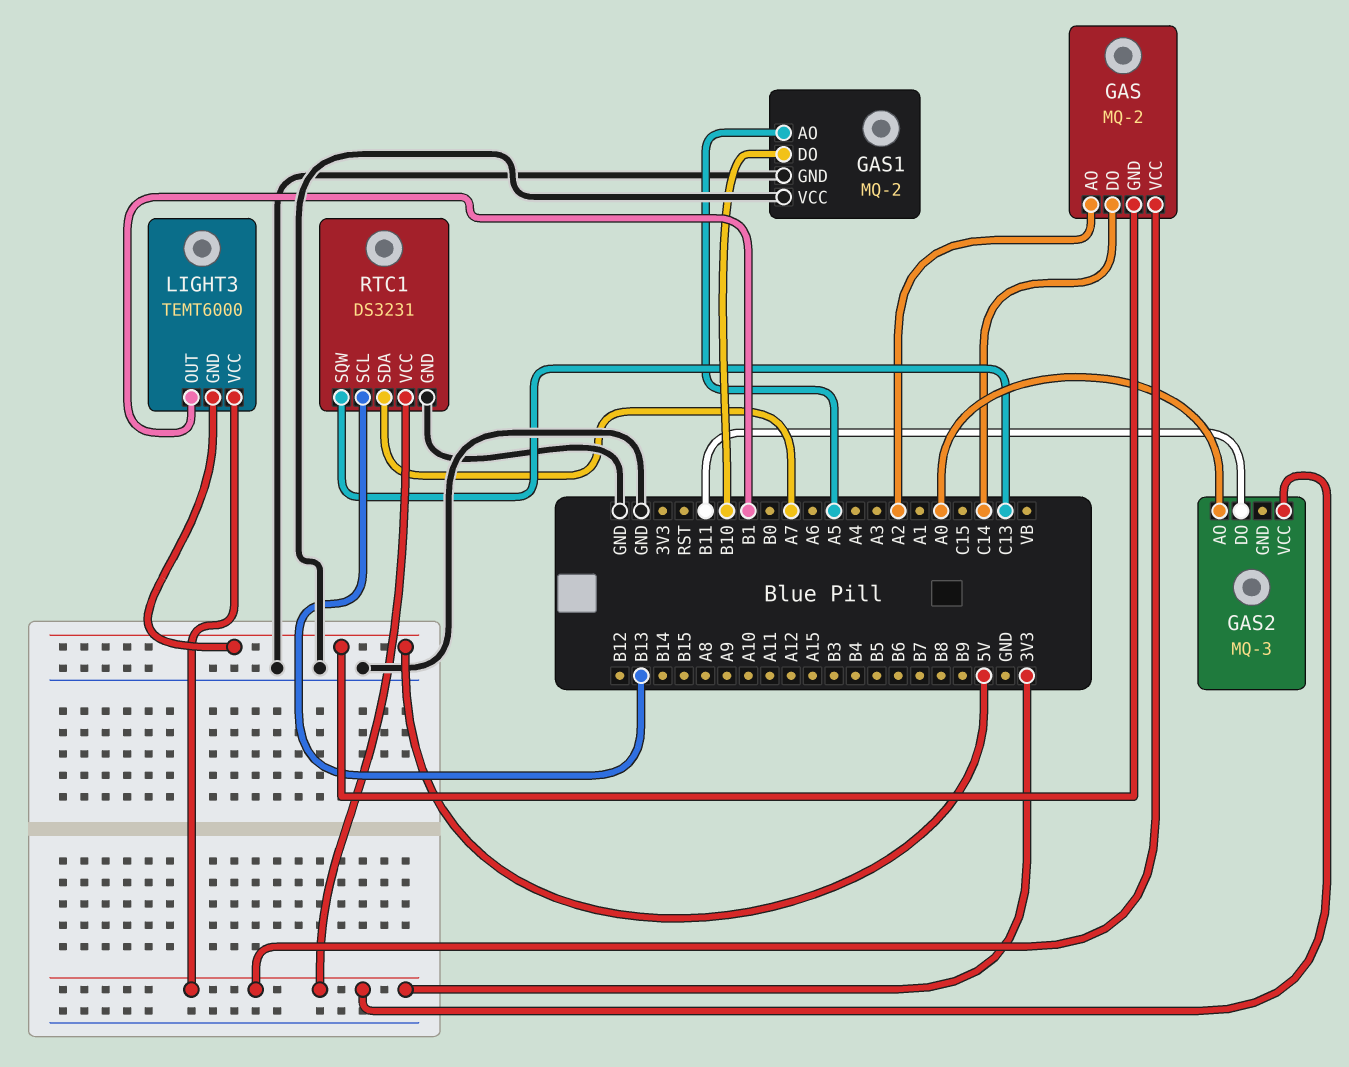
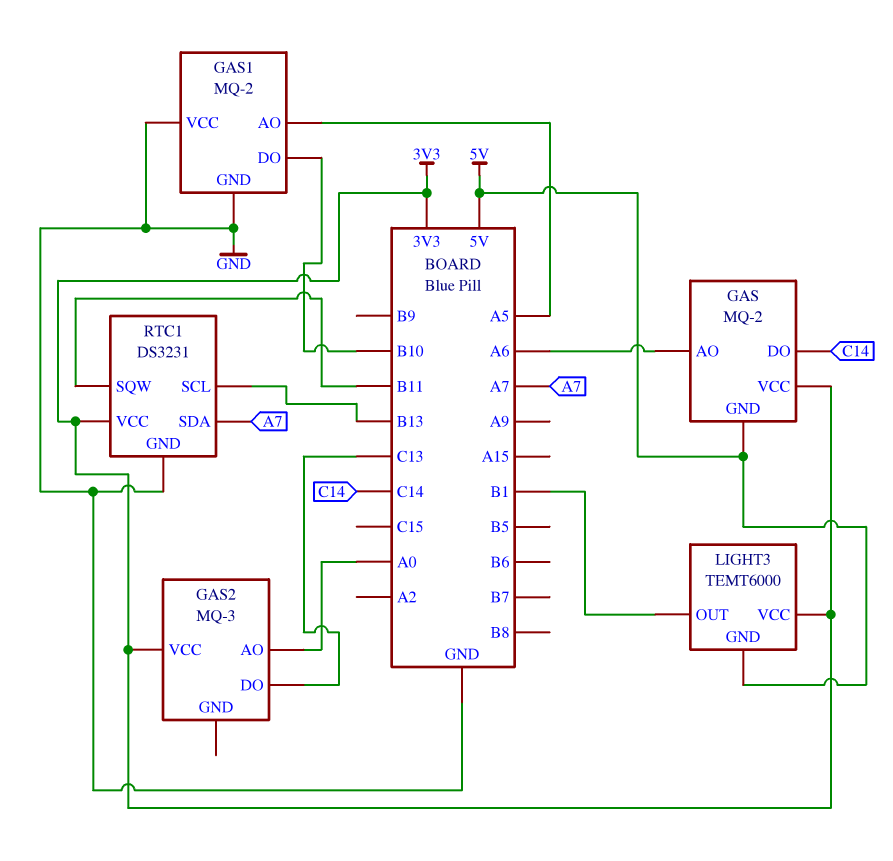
GAS pin AO: A2 -> A6
GAS2 pin DO: B11 -> C13
RTC1 pin SQW: C13 -> B11

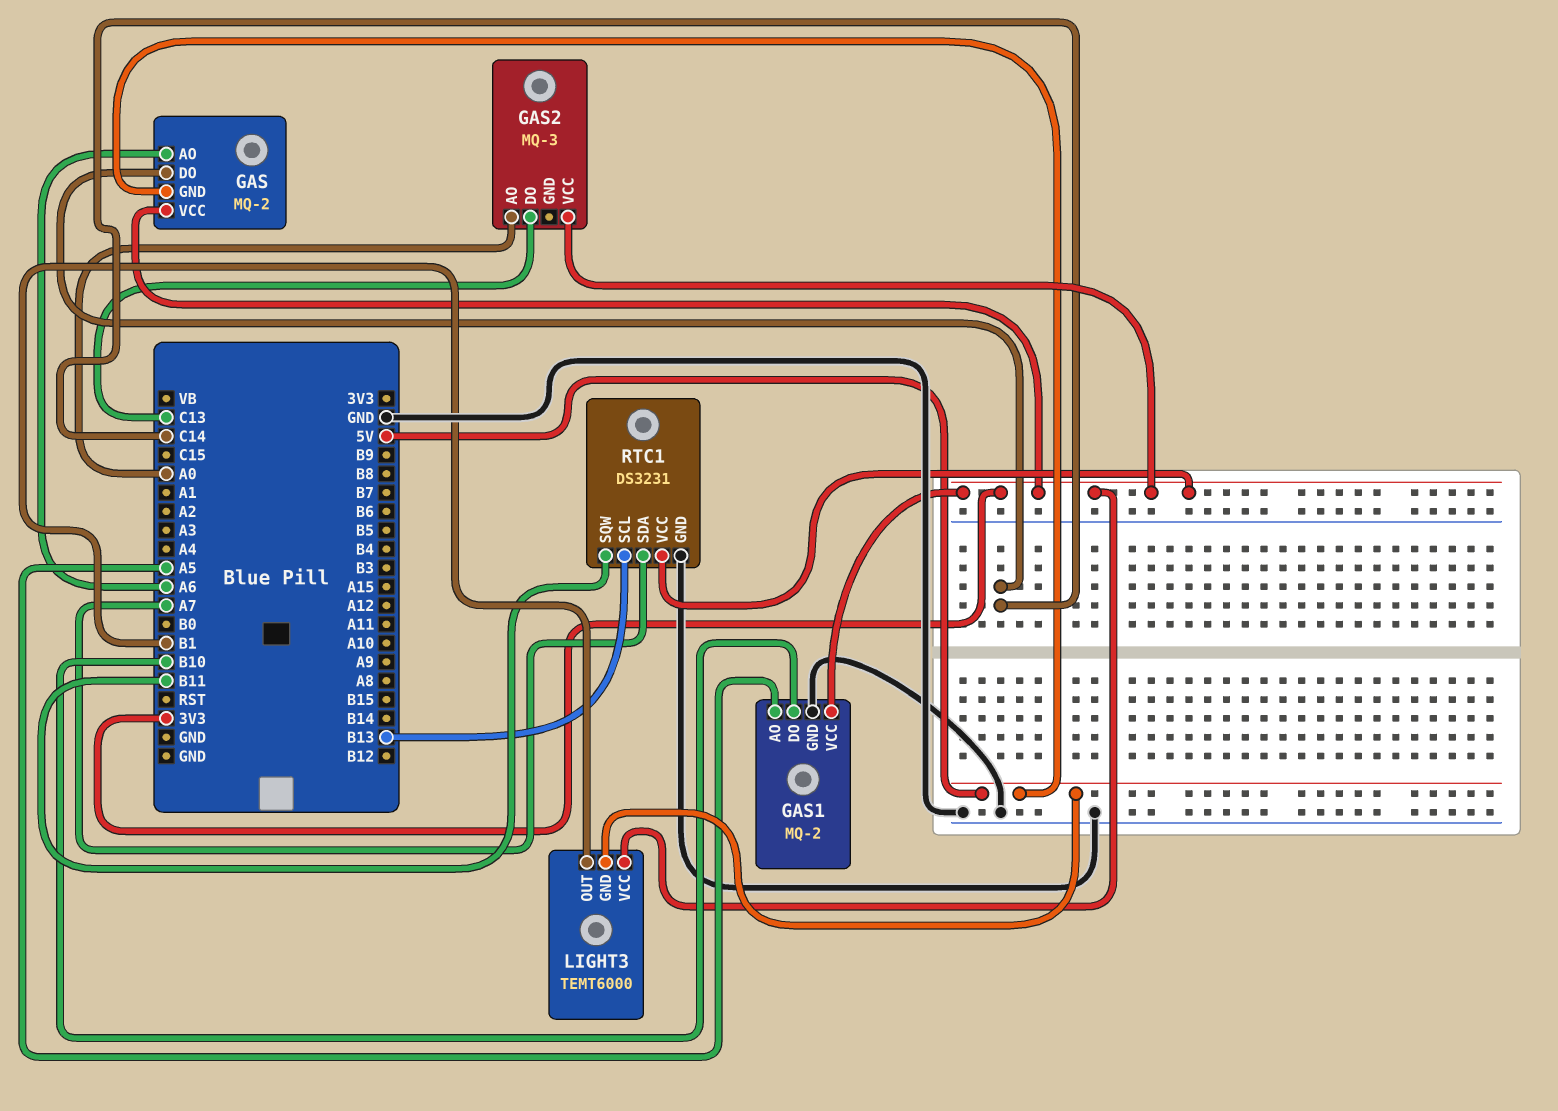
GAS1 pin VCC: GND -> 3V3

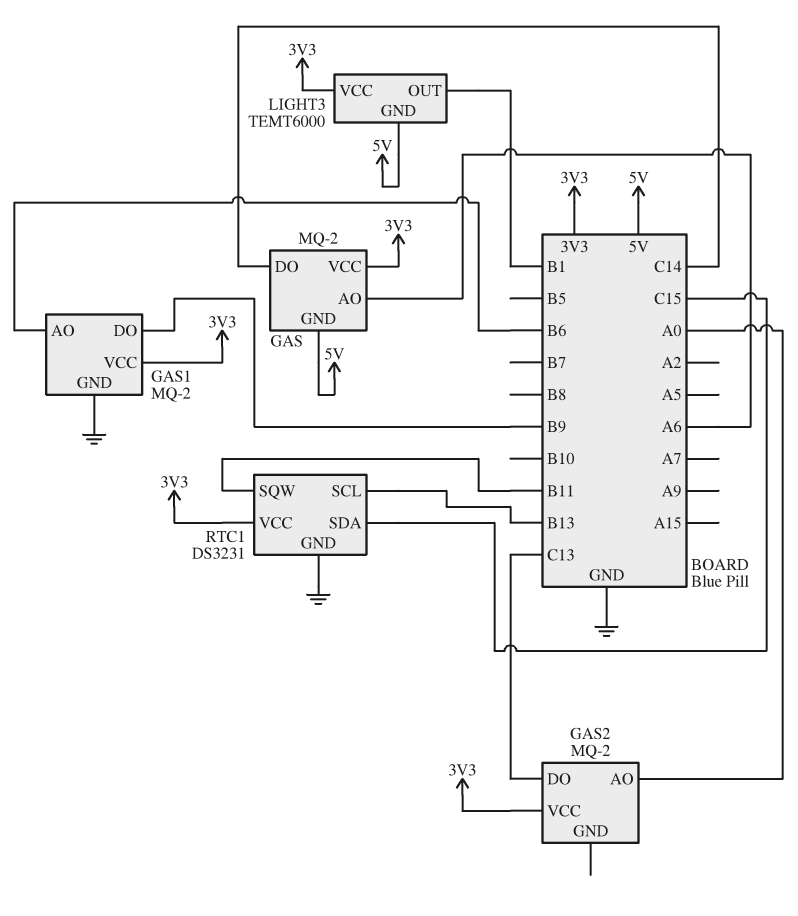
GAS1 pin AO: A5 -> B6
GAS1 pin DO: B10 -> B9
GAS2: MQ-3 -> MQ-2
RTC1 pin SDA: A7 -> C15

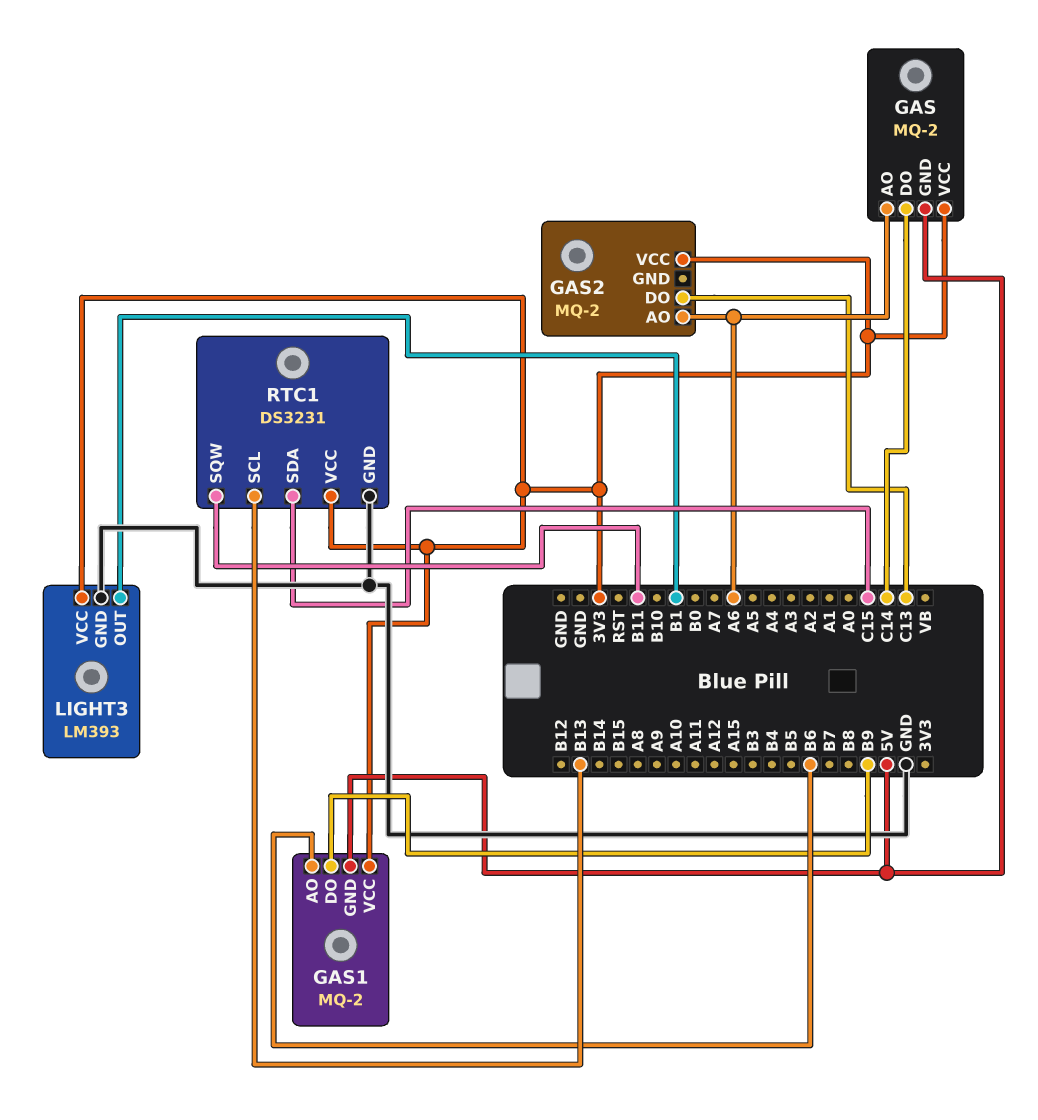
GAS1 pin GND: GND -> 5V
GAS2 pin AO: A0 -> A6
LIGHT3: TEMT6000 -> LM393
LIGHT3 pin GND: 5V -> GND

